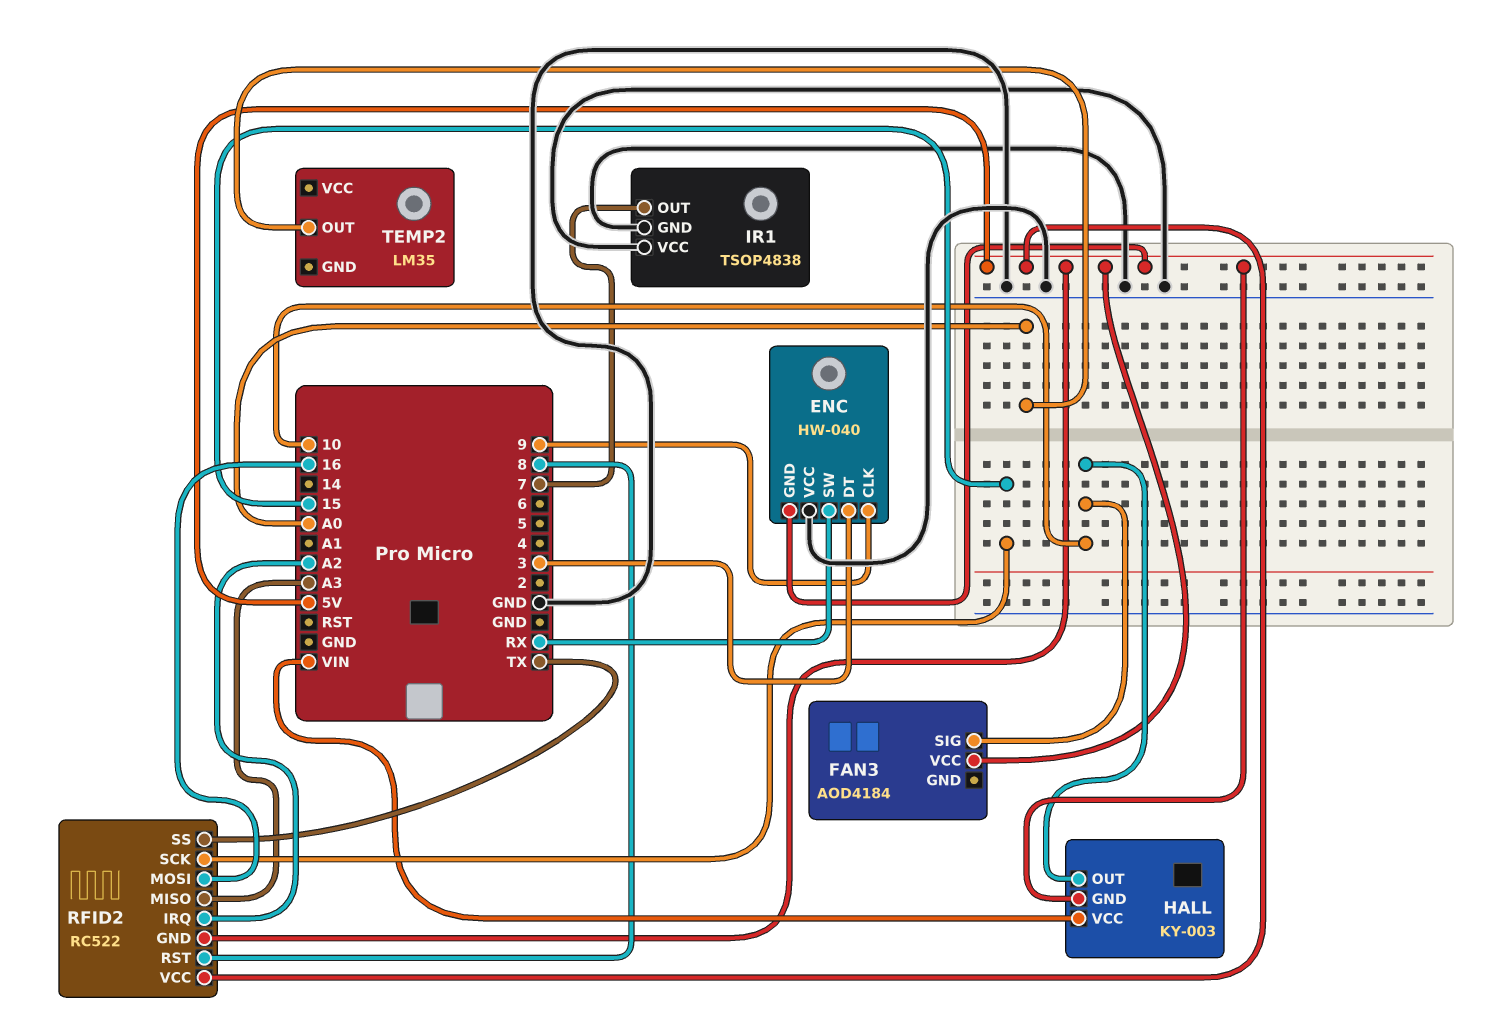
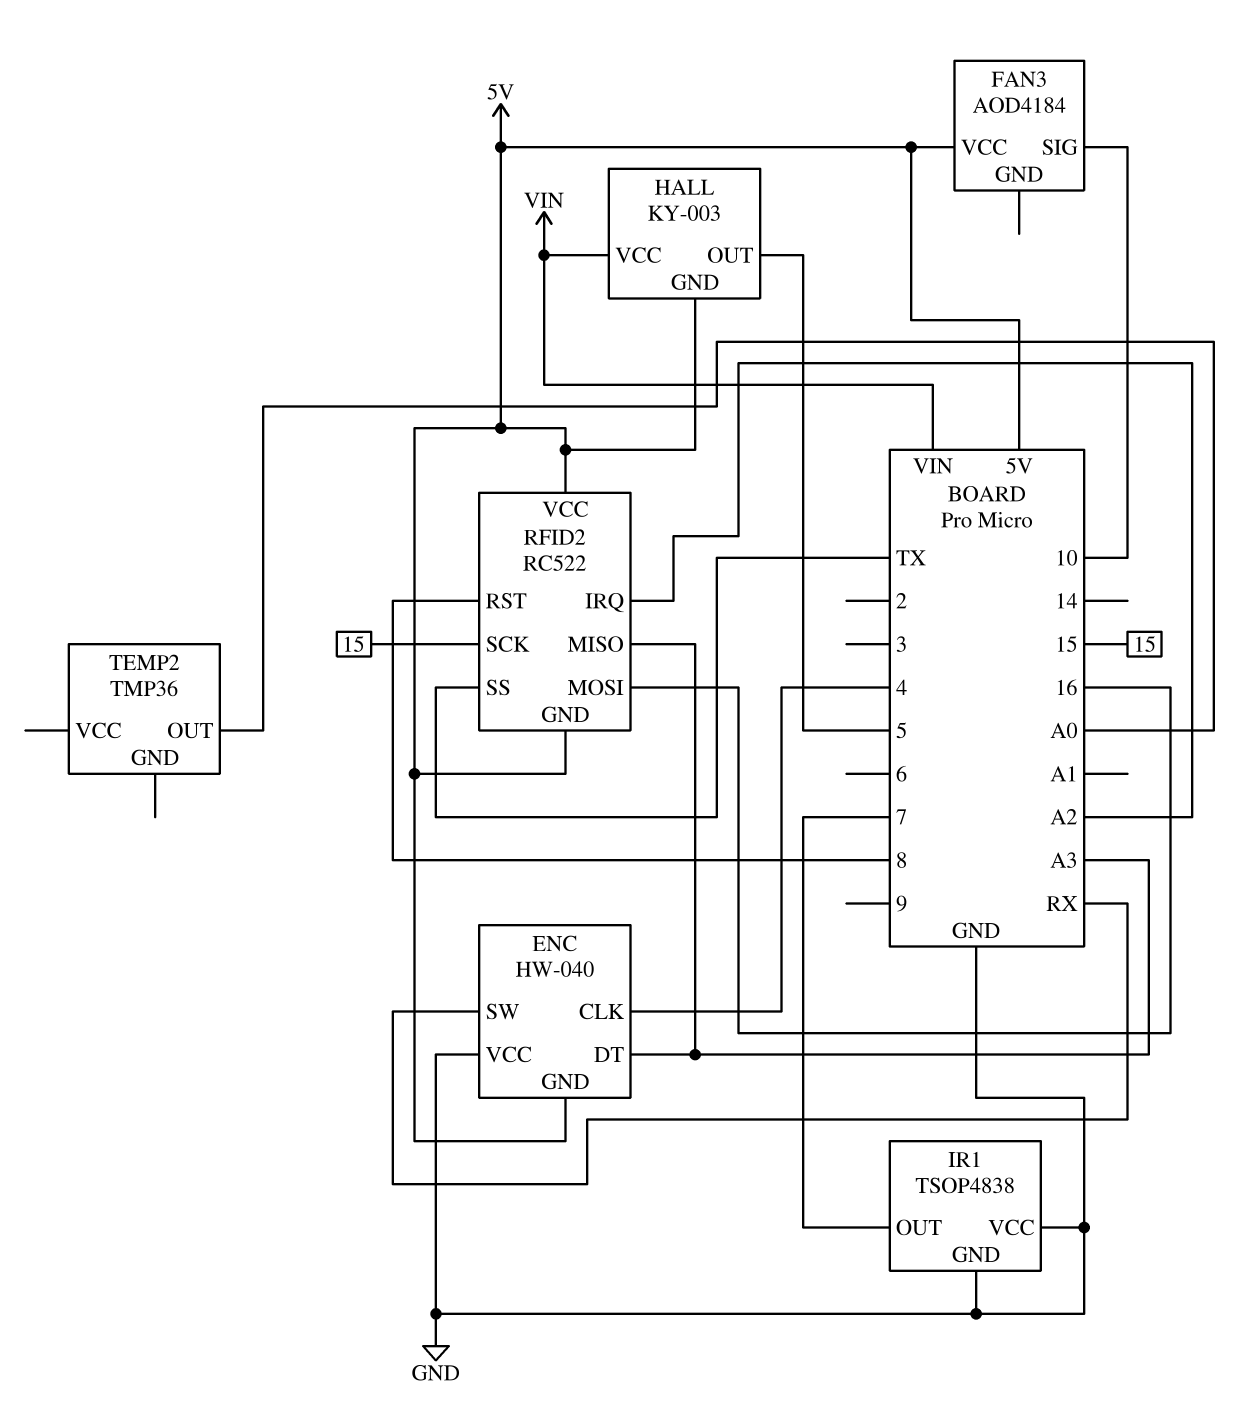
ENC pin CLK: 9 -> 4
ENC pin DT: 3 -> A3
HALL pin OUT: 10 -> 5
TEMP2: LM35 -> TMP36

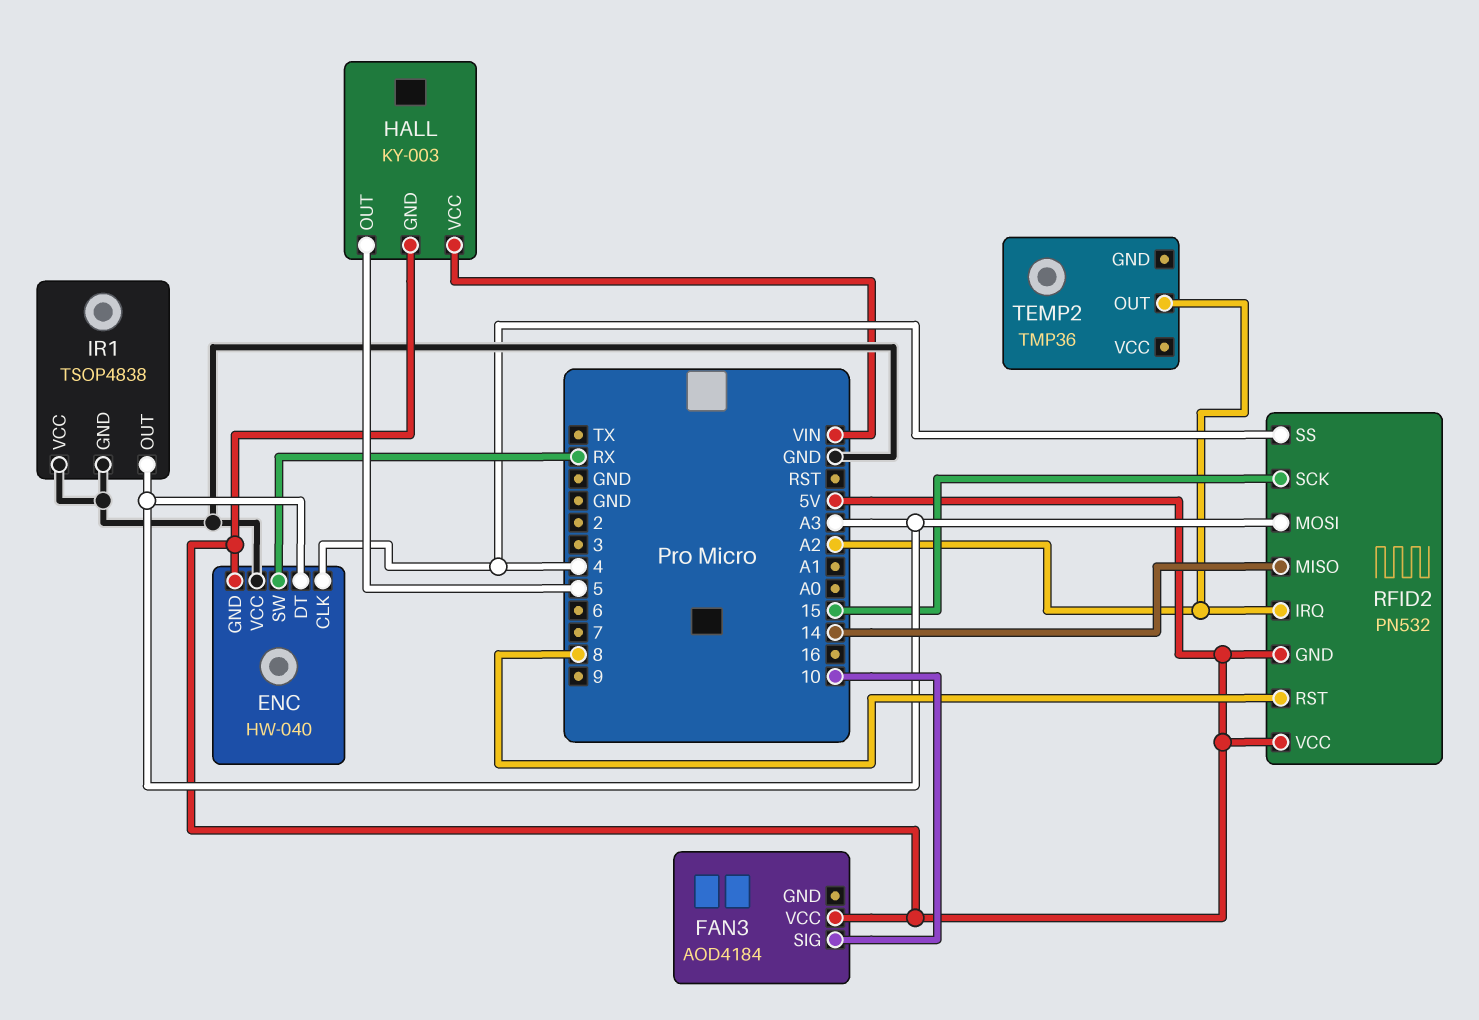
IR1 pin OUT: 7 -> A3
RFID2: RC522 -> PN532
RFID2 pin MISO: A3 -> 14
RFID2 pin MOSI: 16 -> A3
RFID2 pin SS: TX -> 4
TEMP2 pin OUT: A0 -> A2

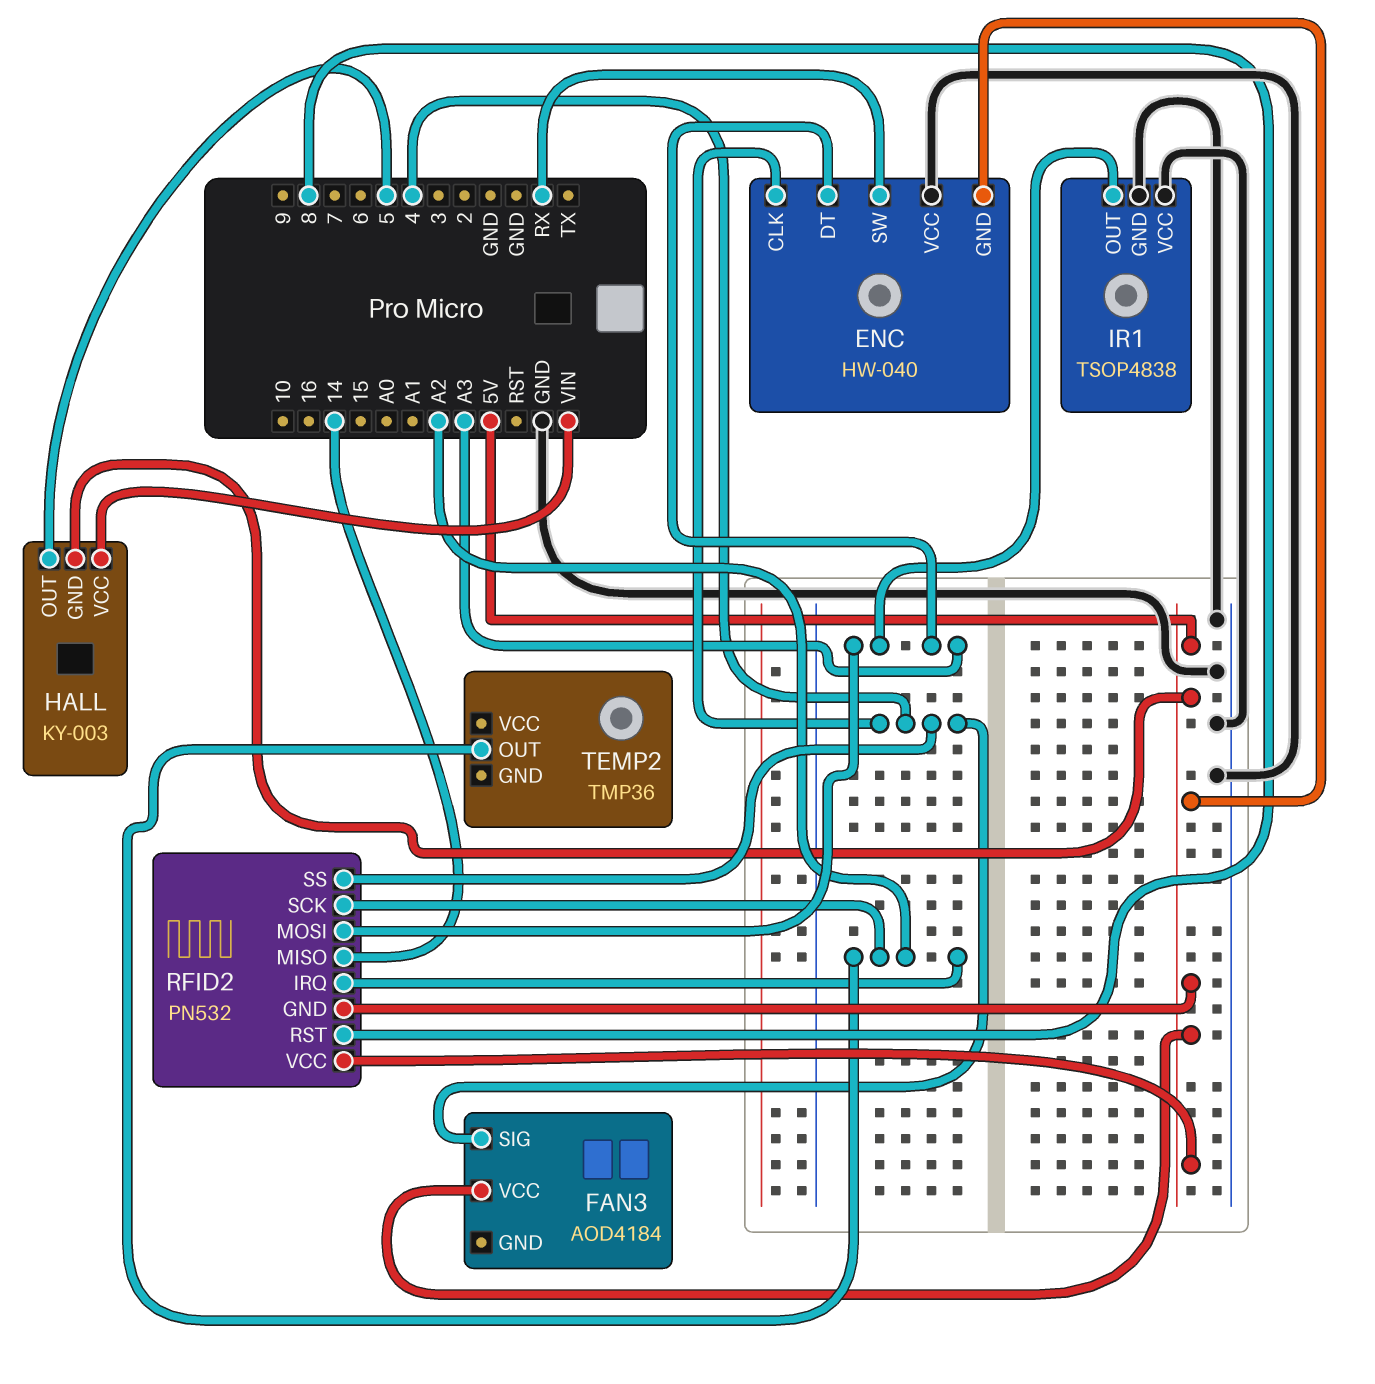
FAN3 pin SIG: 10 -> 4
RFID2 pin SCK: 15 -> A2

